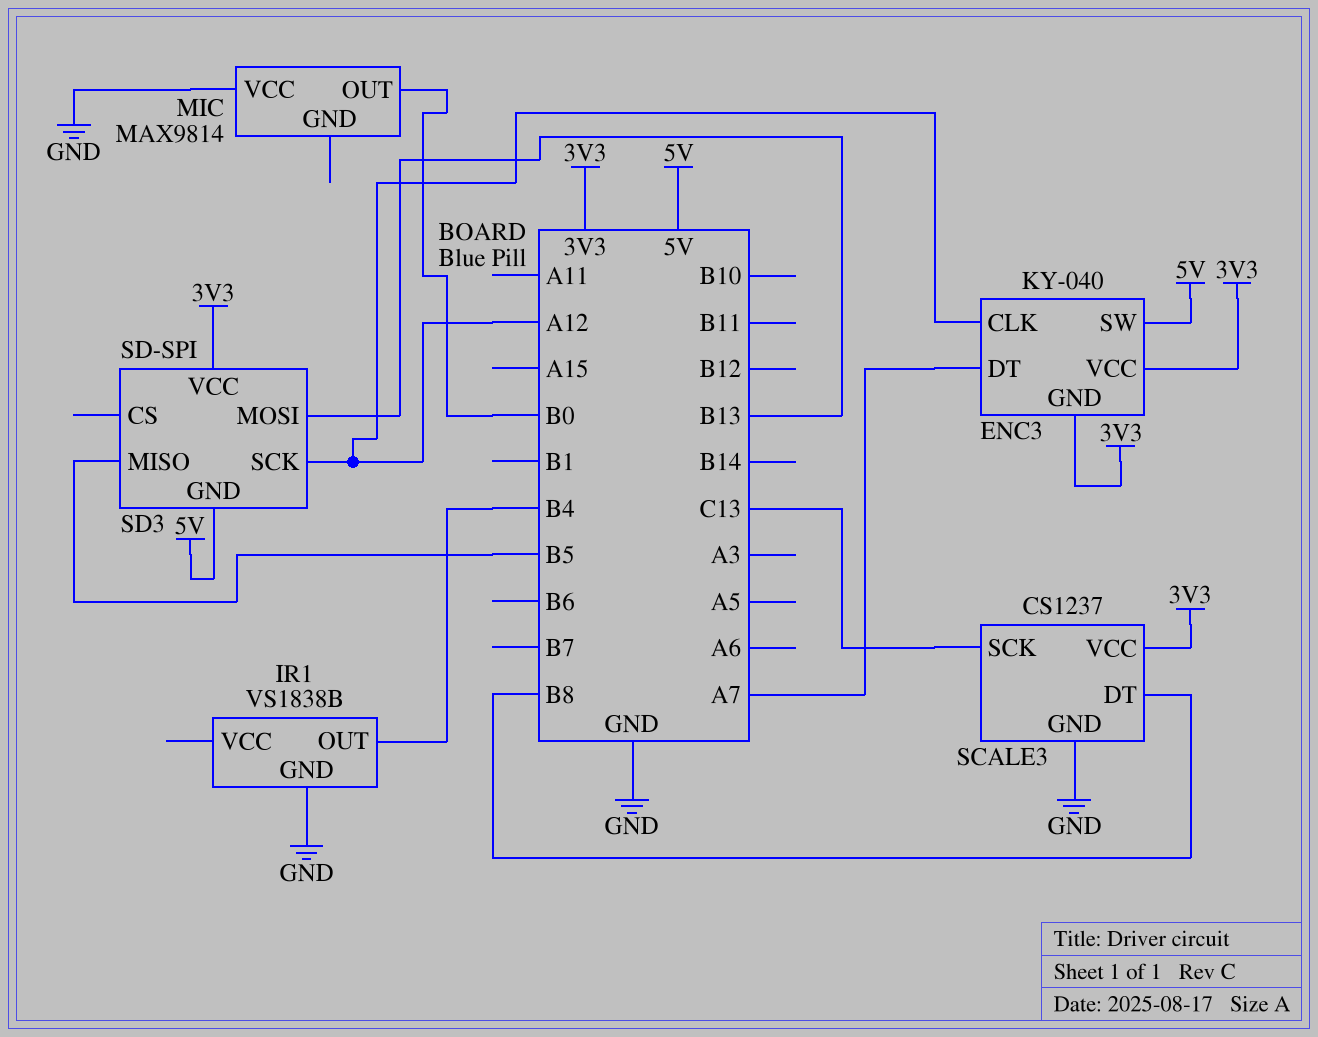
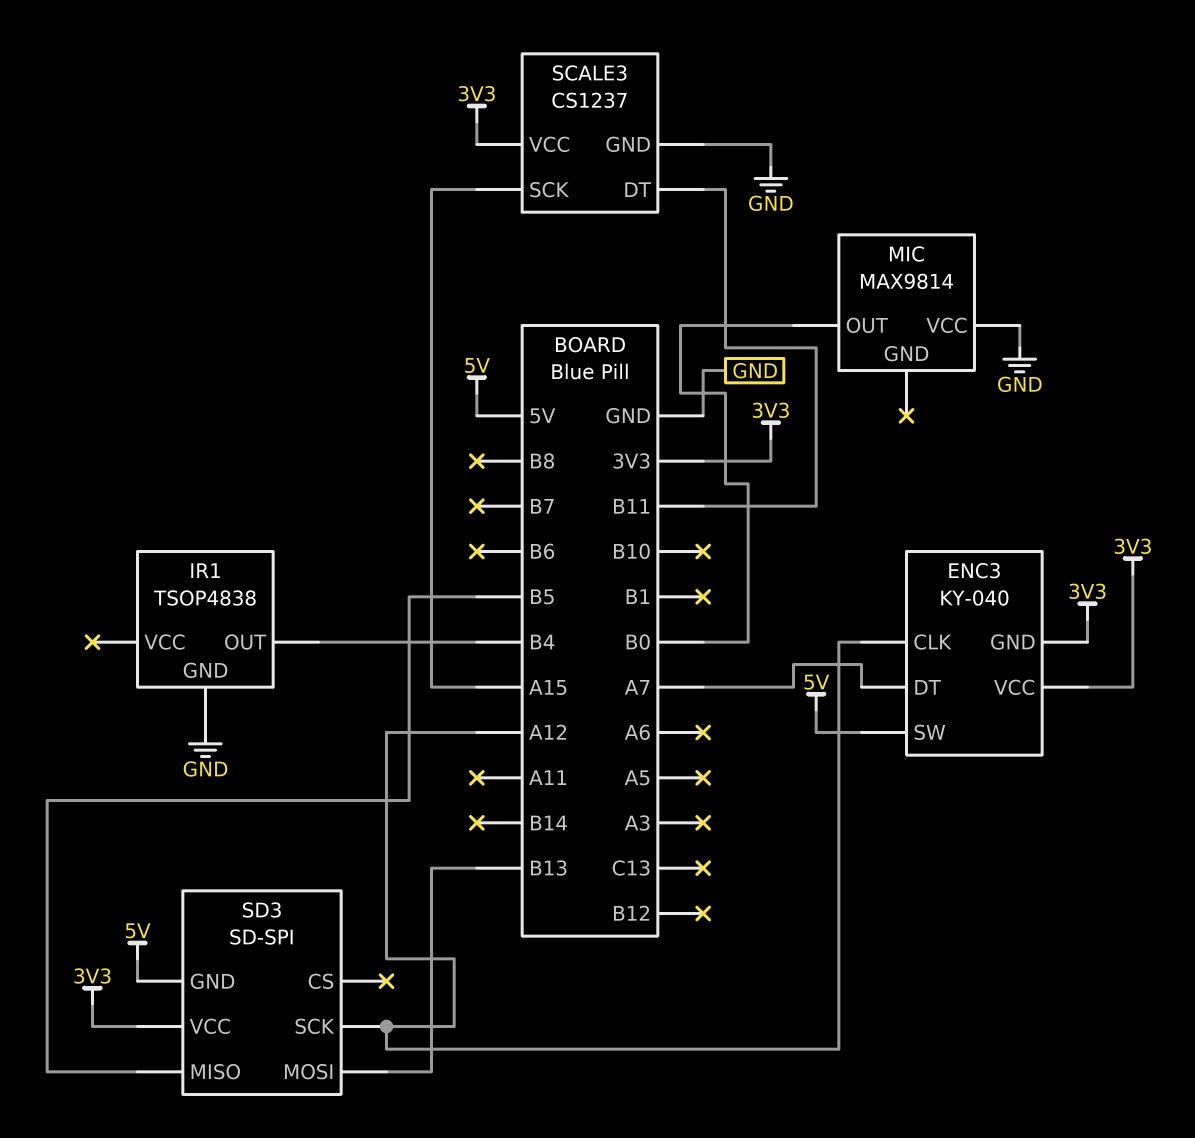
IR1: VS1838B -> TSOP4838
SCALE3 pin DT: B8 -> B11
SCALE3 pin SCK: C13 -> A15

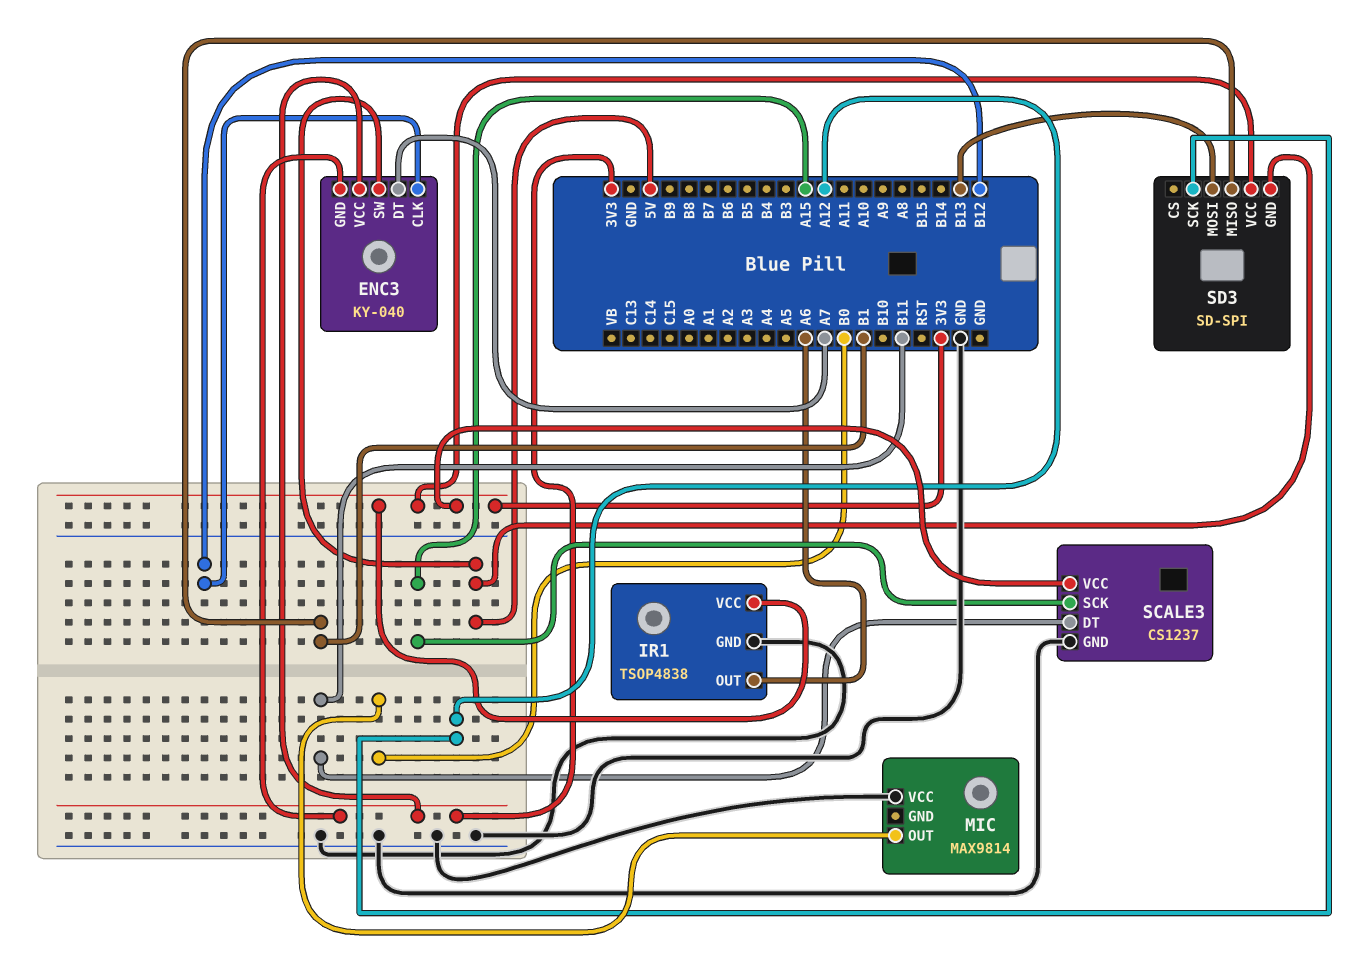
ENC3 pin CLK: A12 -> B12
IR1 pin OUT: B4 -> A6
IR1 pin VCC: none -> 3V3
SD3 pin MISO: B5 -> B1

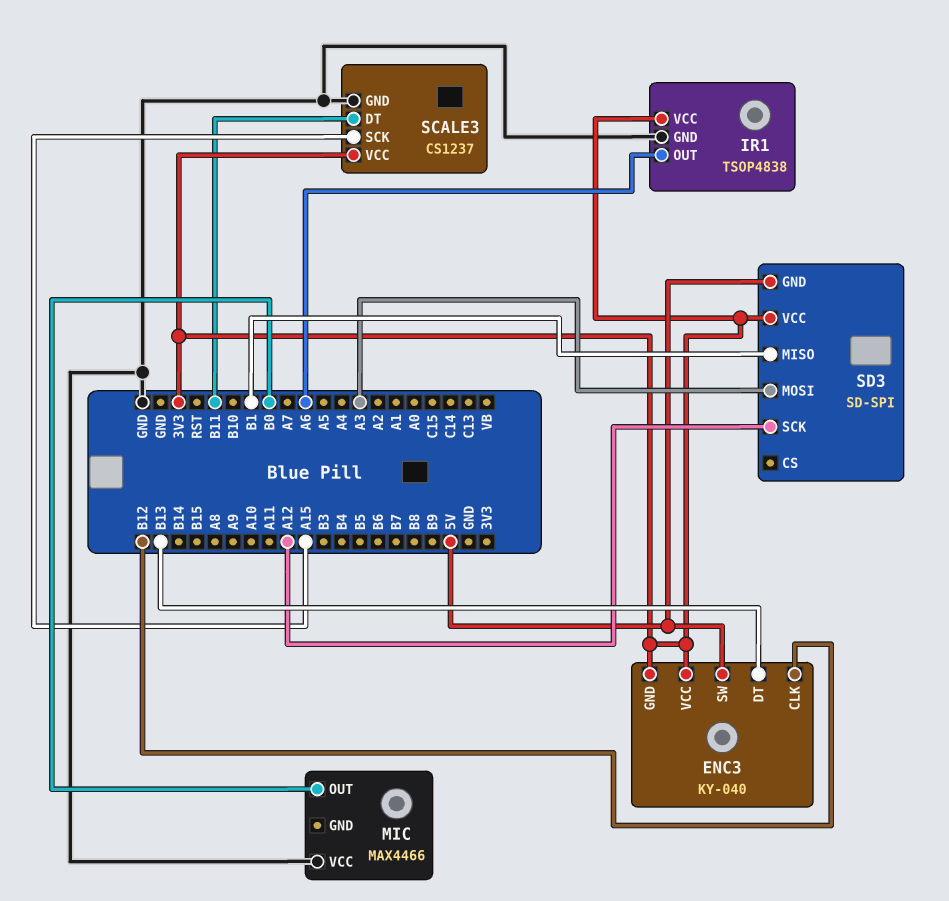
ENC3 pin DT: A7 -> B13
MIC: MAX9814 -> MAX4466
SD3 pin MOSI: B13 -> A3

